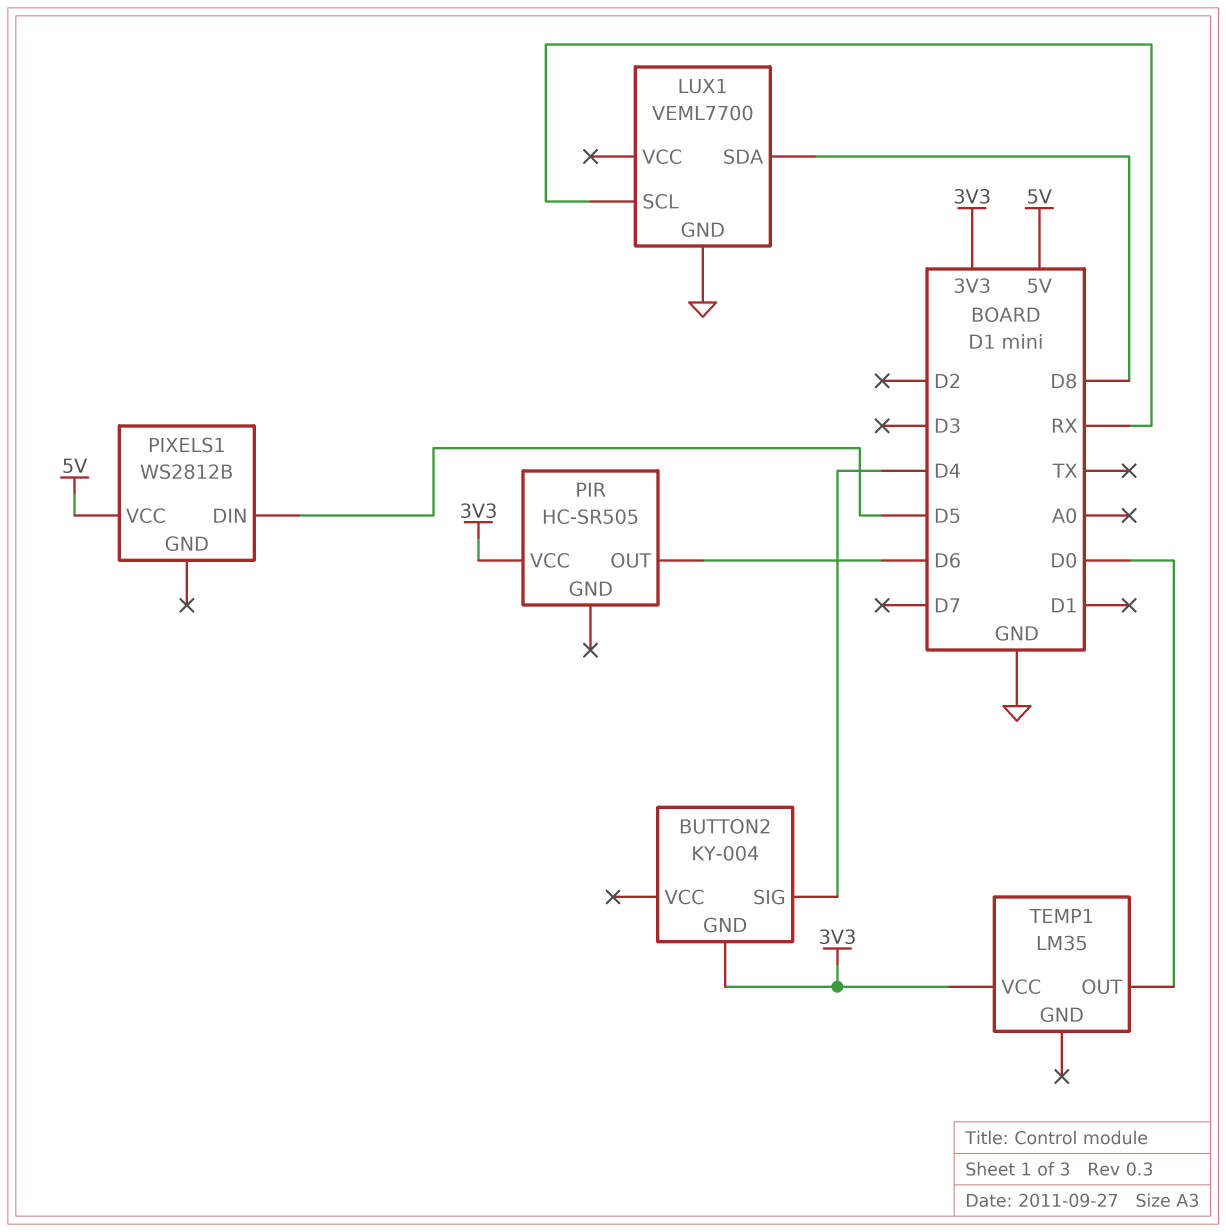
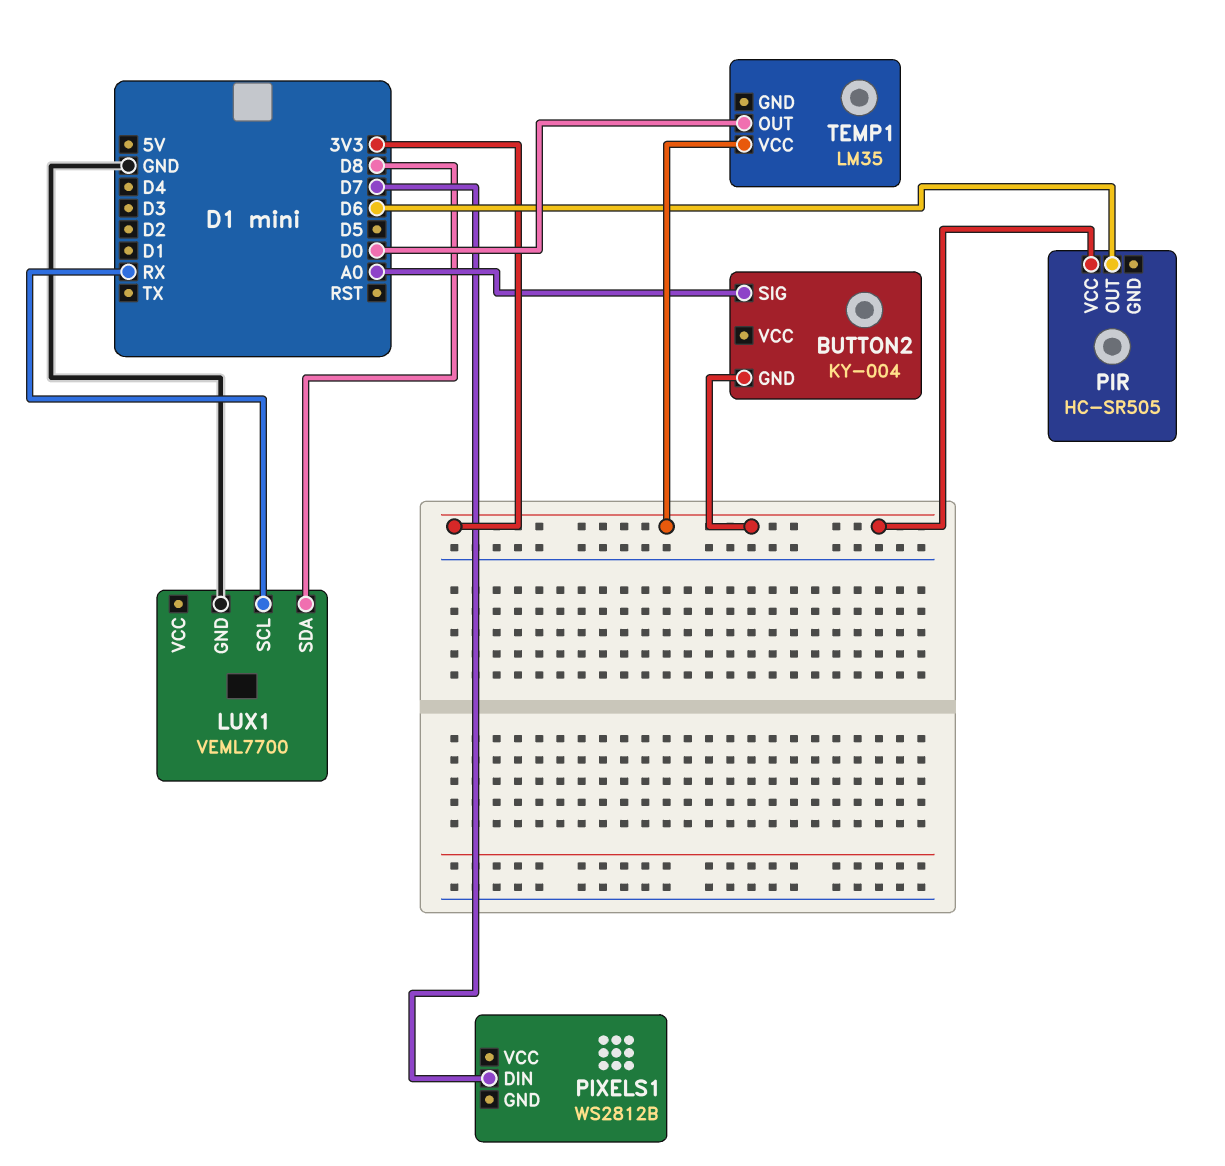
BUTTON2 pin SIG: D4 -> A0
PIXELS1 pin DIN: D5 -> D7
PIXELS1 pin VCC: 5V -> none

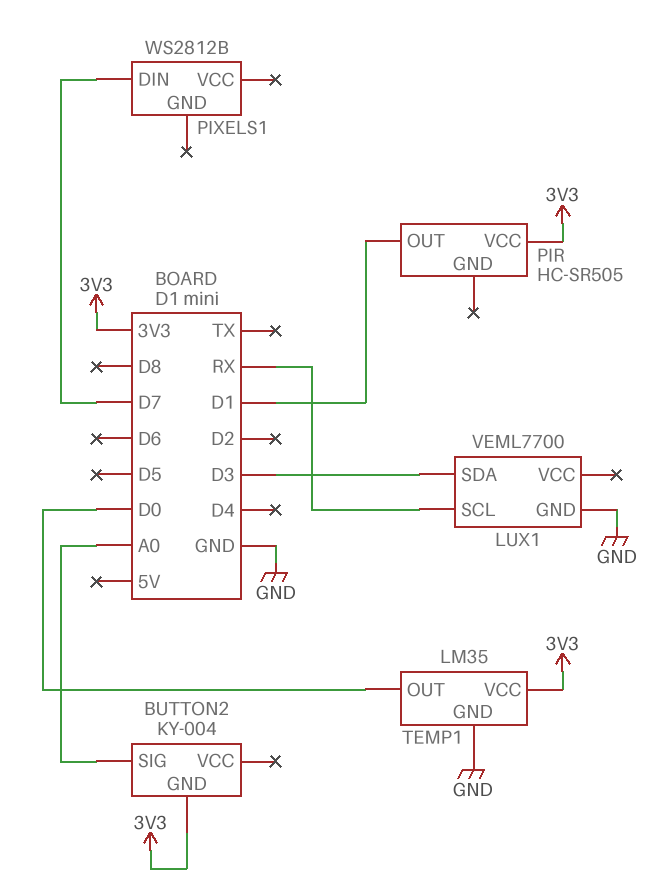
LUX1 pin SDA: D8 -> D3
PIR pin OUT: D6 -> D1
TEMP1 pin GND: none -> GND

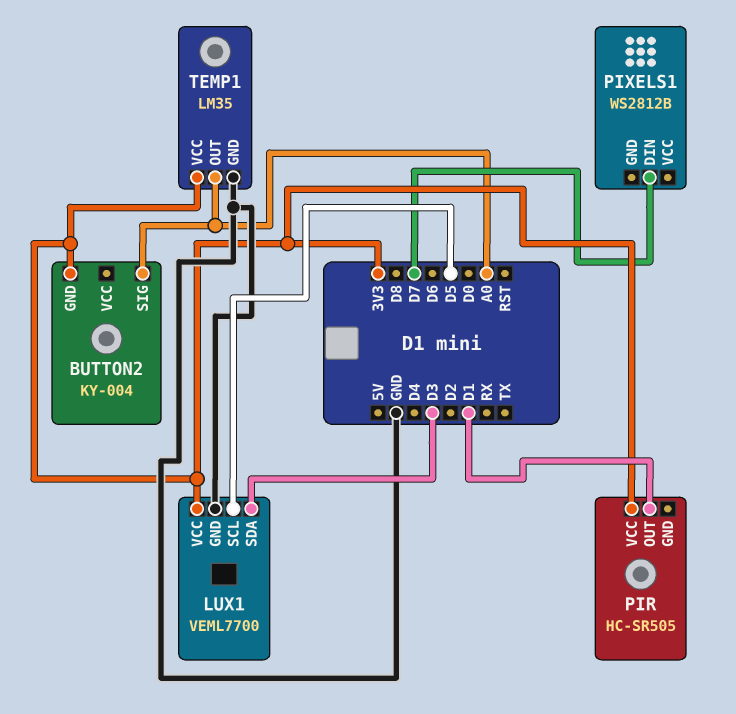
LUX1 pin SCL: RX -> D5
LUX1 pin VCC: none -> 3V3
TEMP1 pin OUT: D0 -> A0

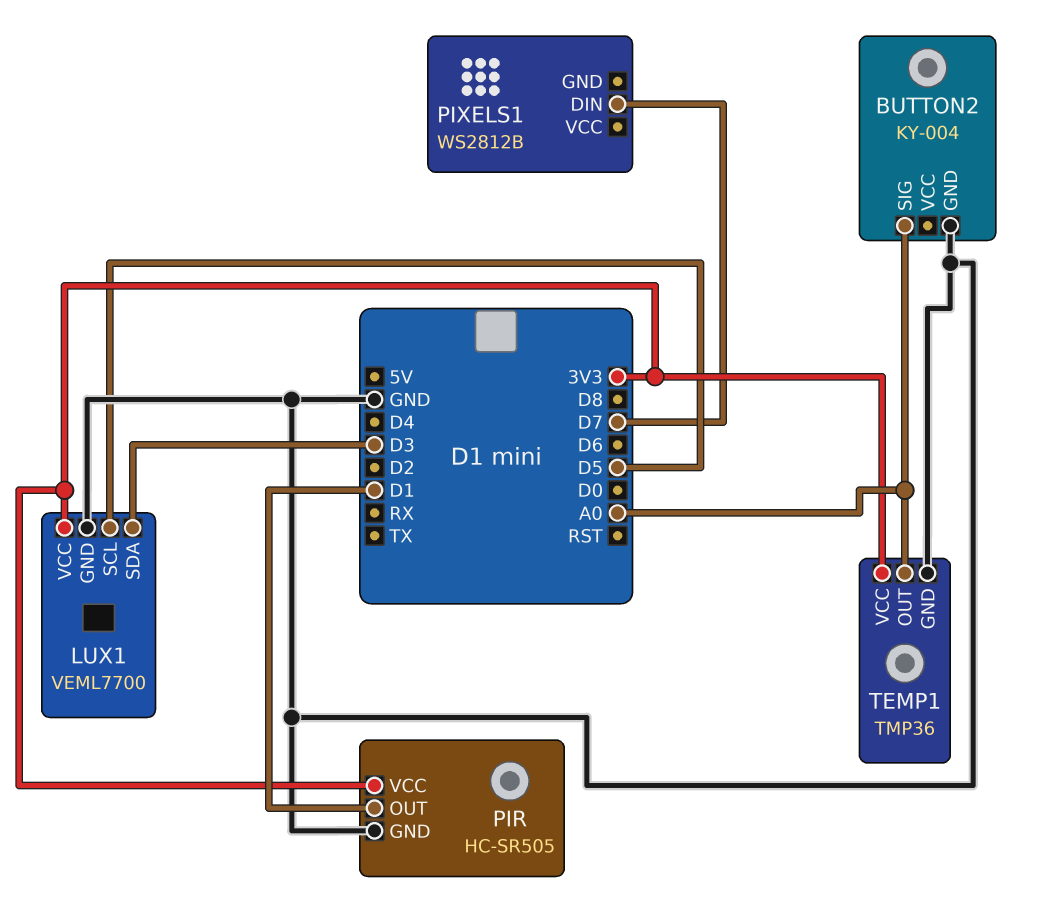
BUTTON2 pin GND: 3V3 -> GND
PIR pin GND: none -> GND
TEMP1: LM35 -> TMP36

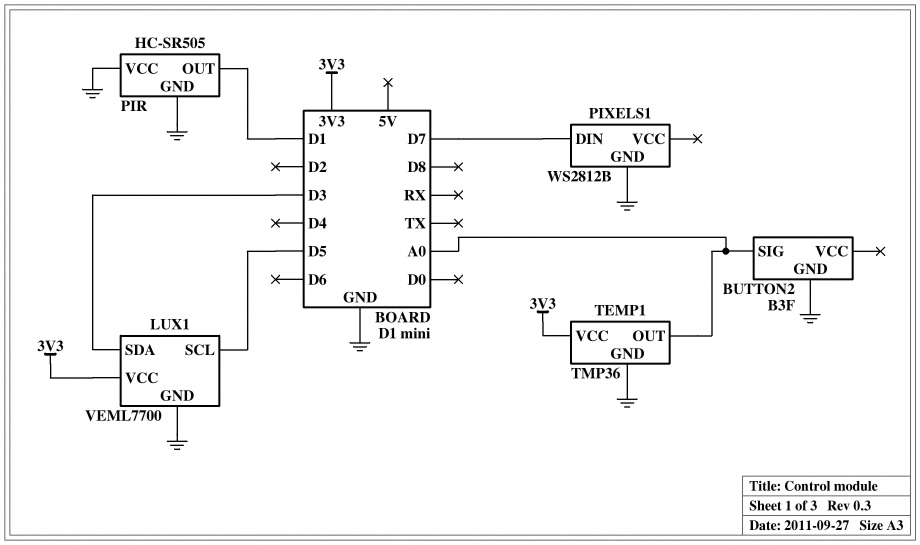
BUTTON2: KY-004 -> B3F
PIR pin VCC: 3V3 -> GND
PIXELS1 pin GND: none -> GND

